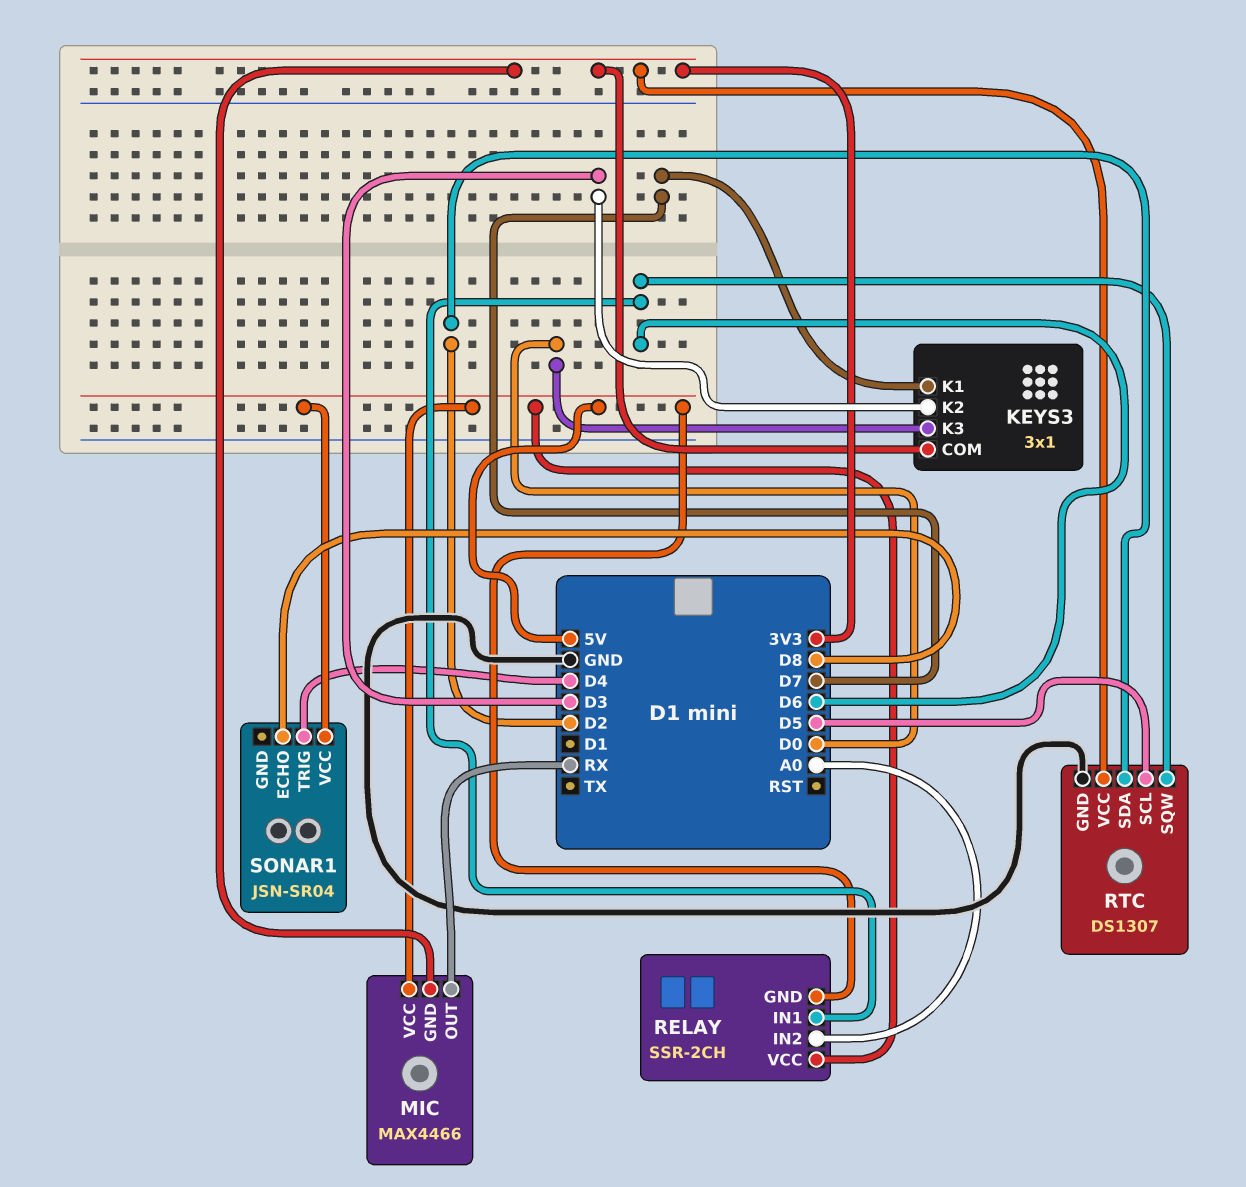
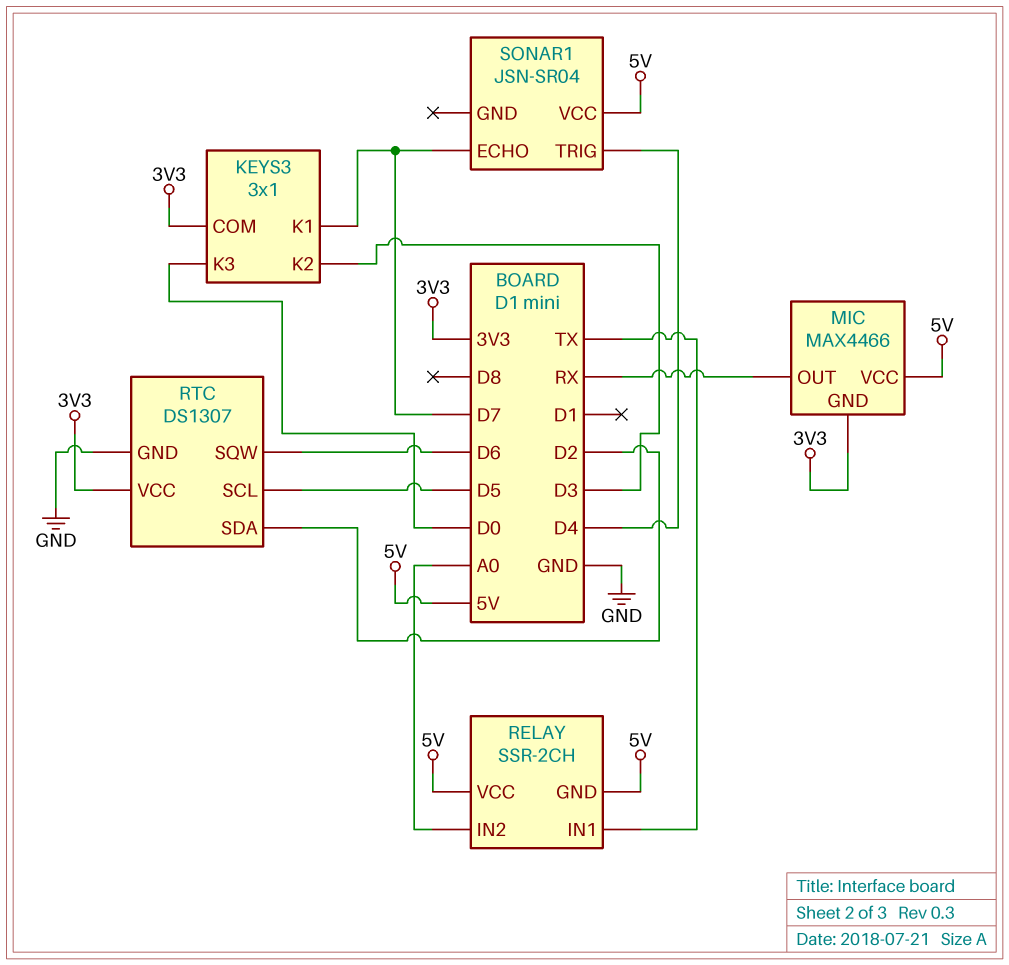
RELAY pin IN1: D6 -> TX
SONAR1 pin ECHO: D8 -> D7

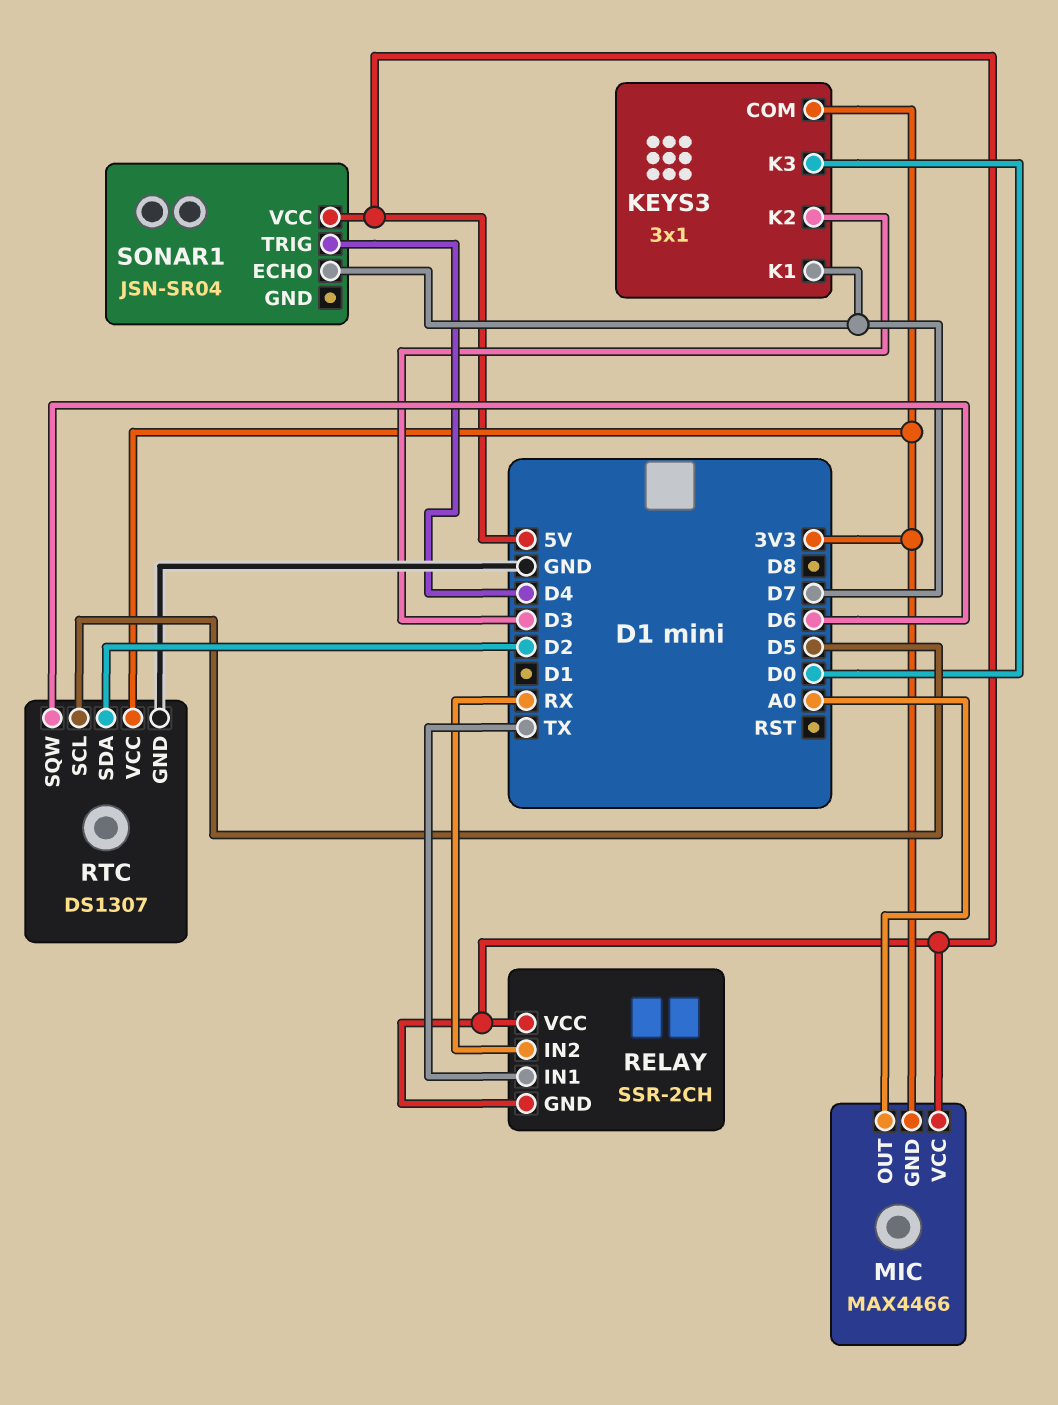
MIC pin OUT: RX -> A0
RELAY pin IN2: A0 -> RX

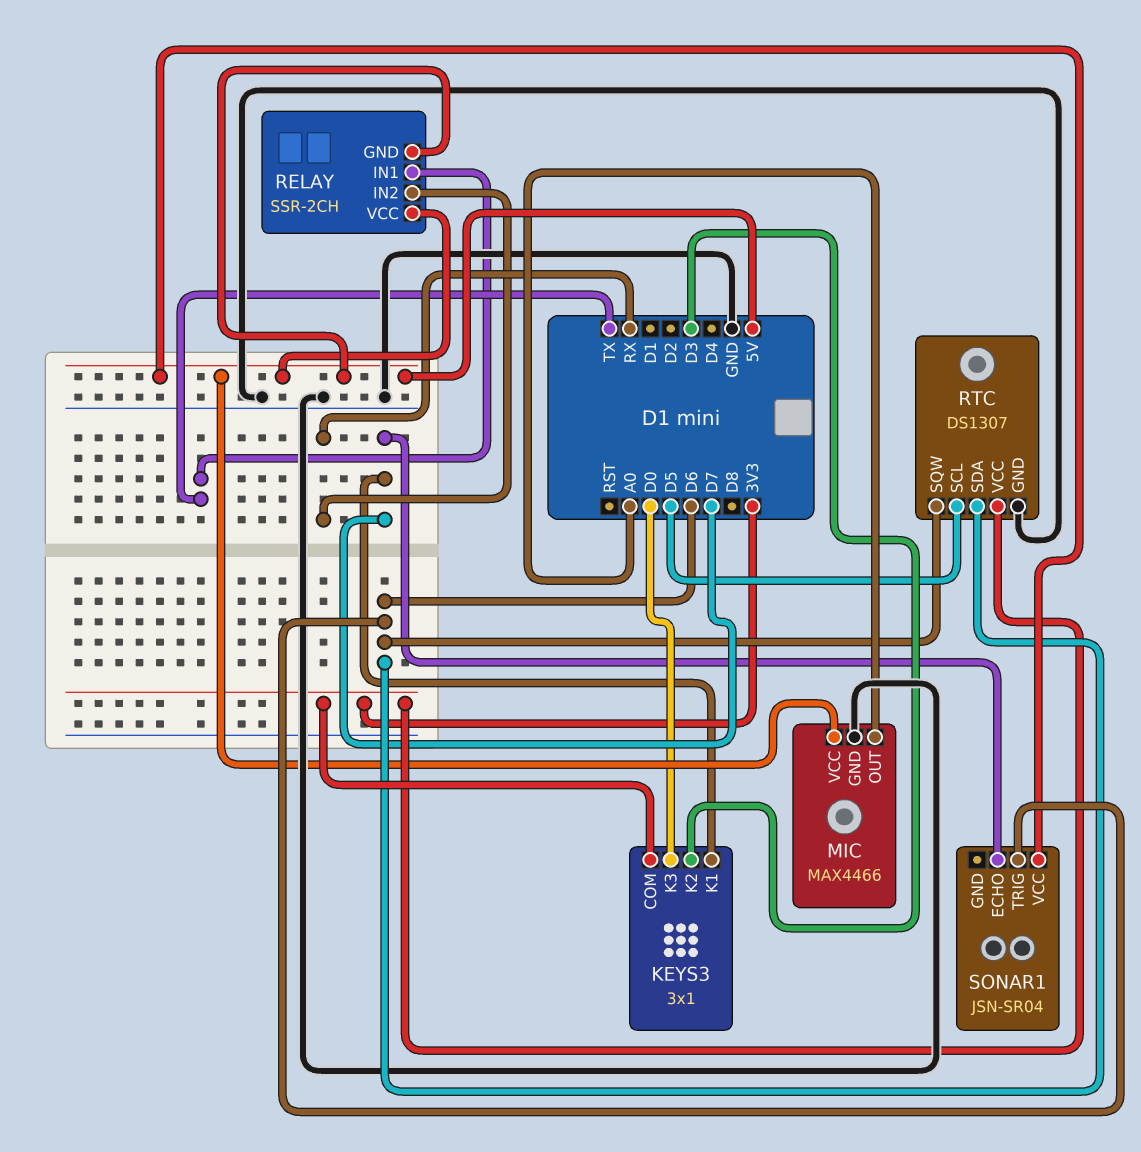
MIC pin GND: 3V3 -> GND
RTC pin SDA: D2 -> D6
SONAR1 pin TRIG: D4 -> D6

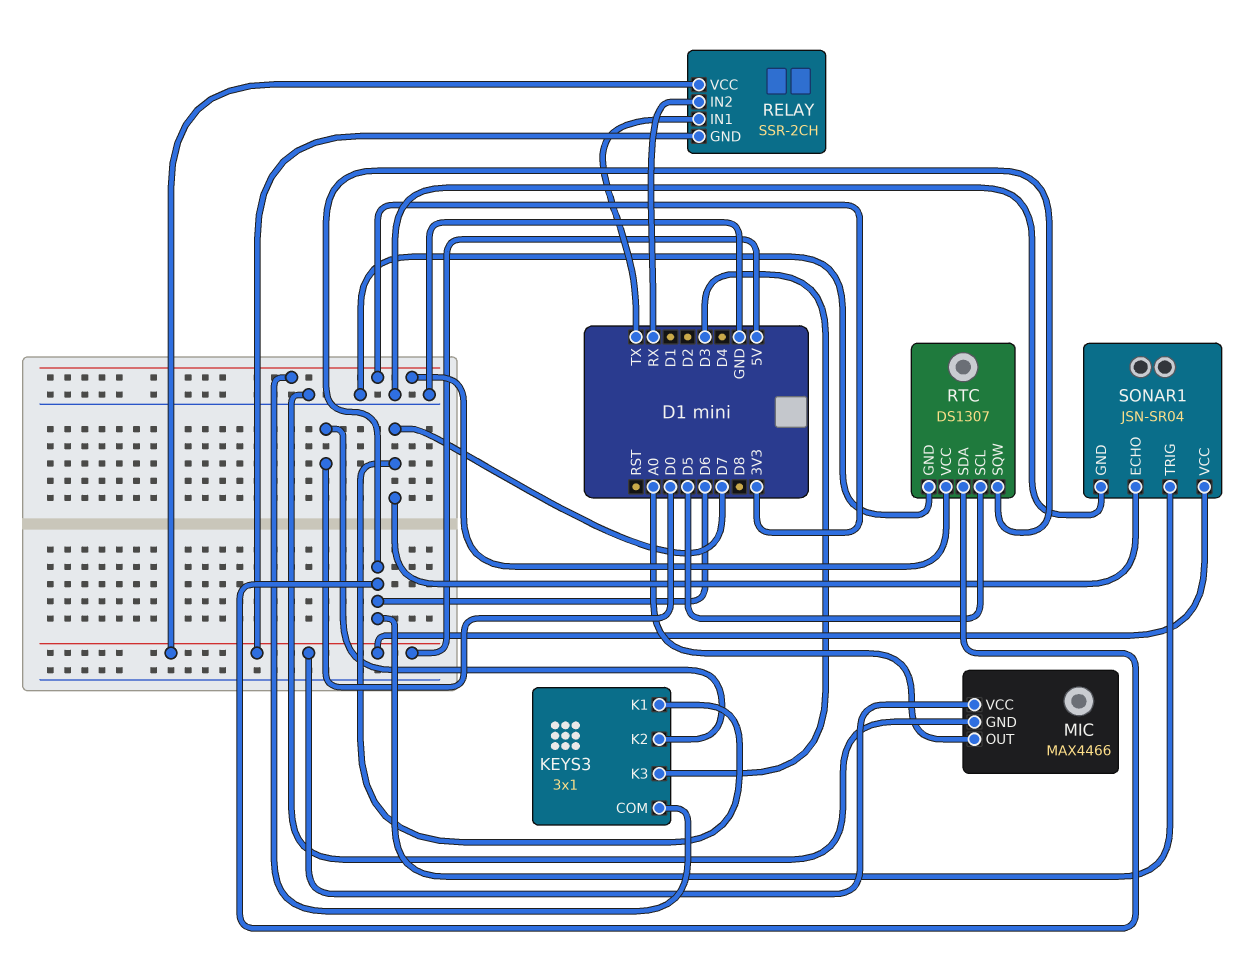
KEYS3 pin K2: D3 -> D0
KEYS3 pin K3: D0 -> D3
SONAR1 pin GND: none -> GND

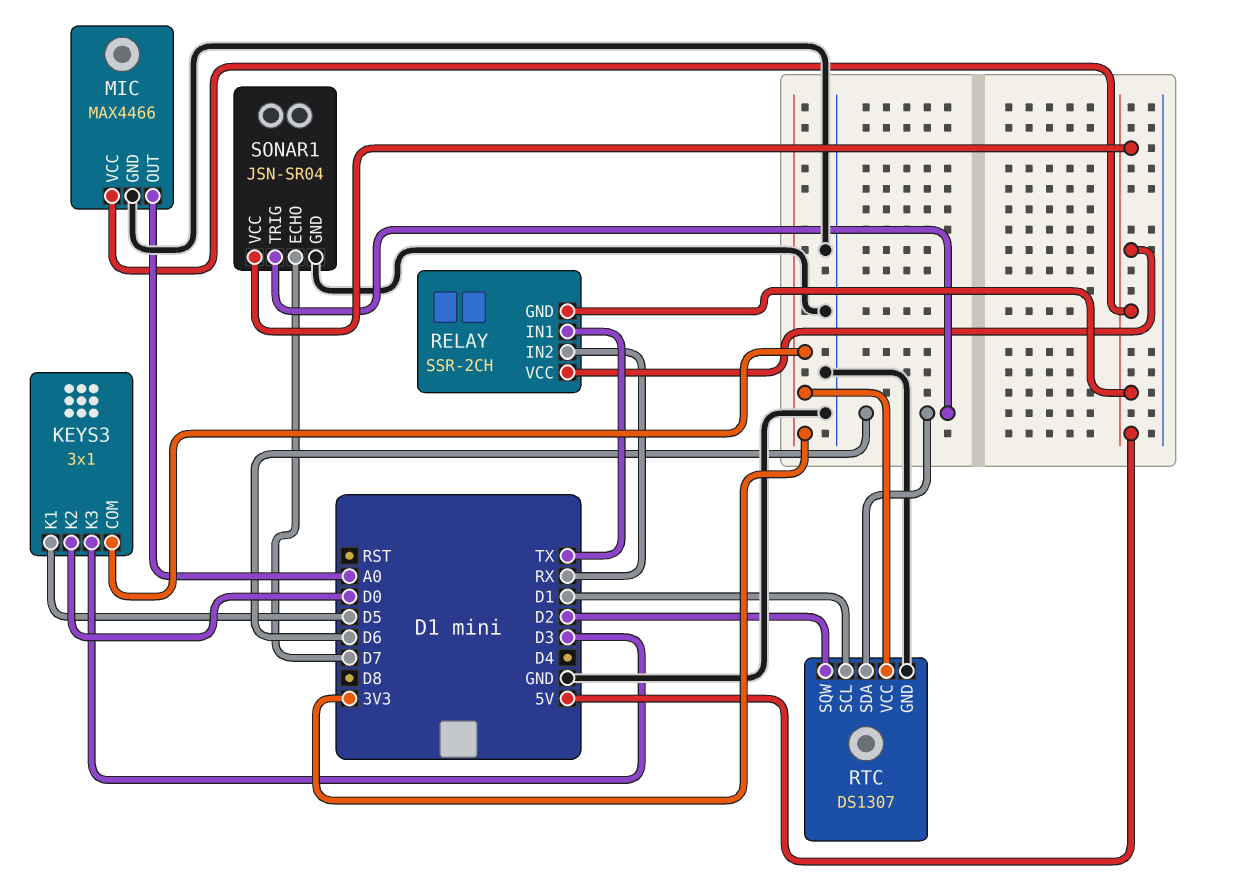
KEYS3 pin K1: D7 -> D5
RTC pin SCL: D5 -> D1
RTC pin SQW: D6 -> D2

